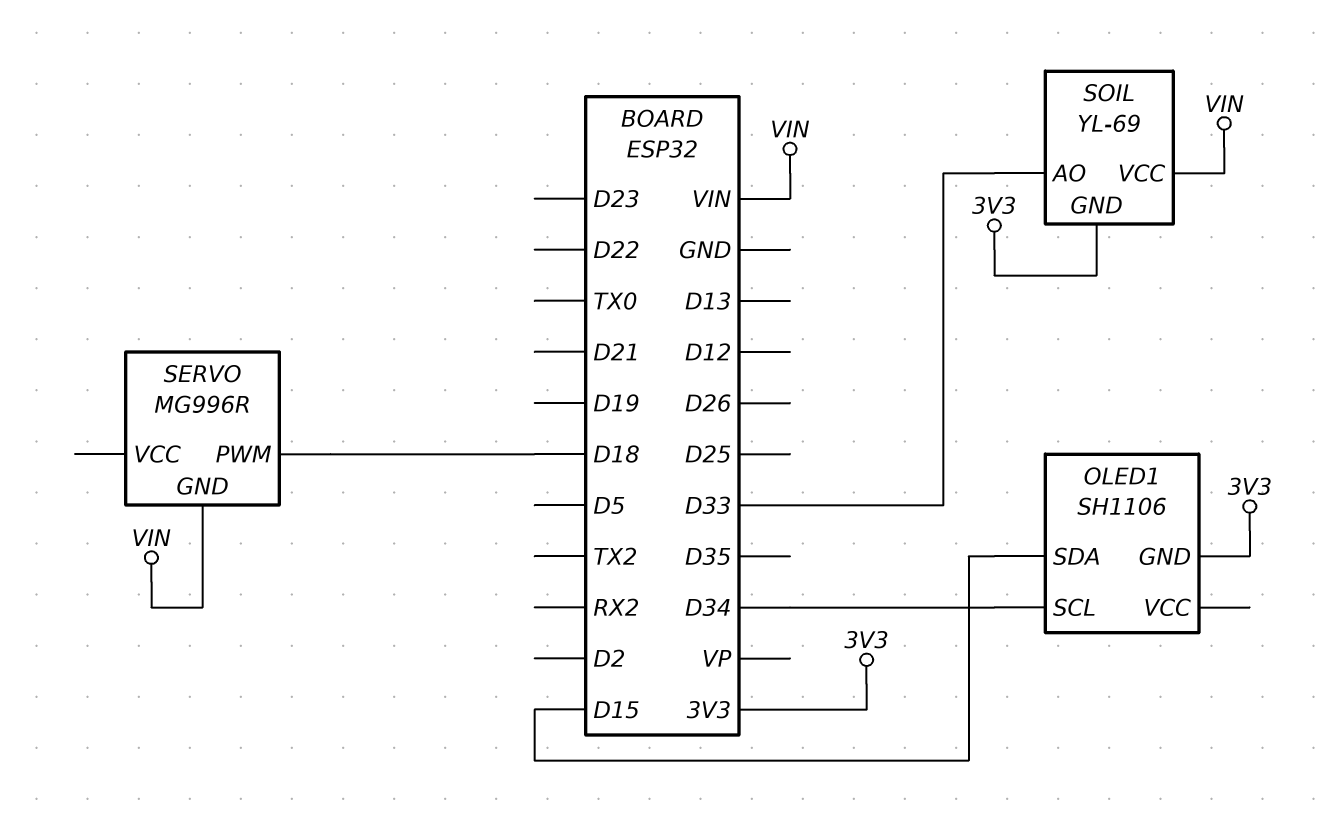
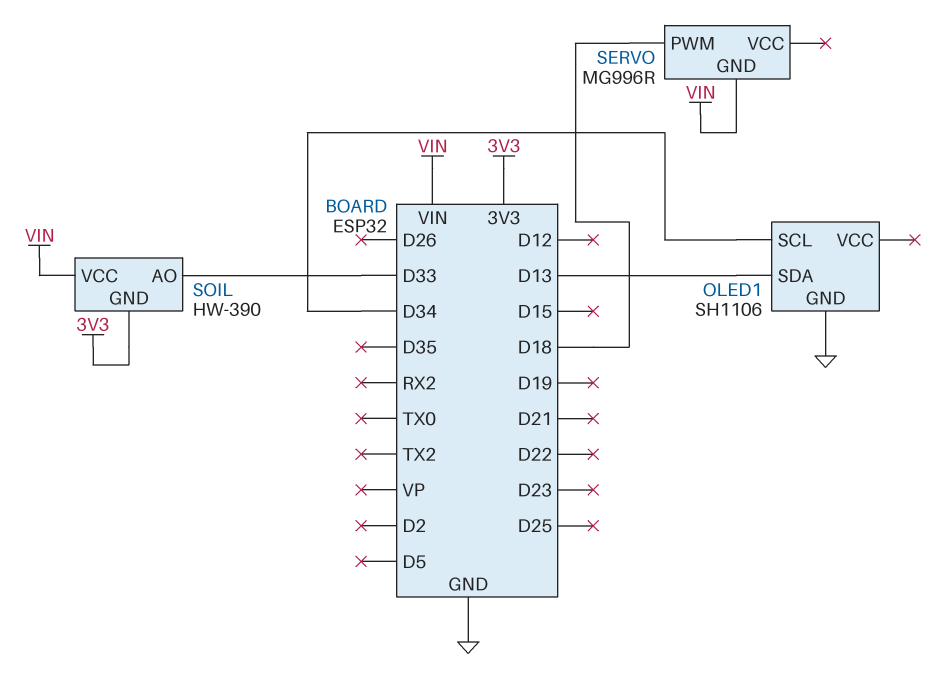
OLED1 pin GND: 3V3 -> GND
OLED1 pin SDA: D15 -> D13
SOIL: YL-69 -> HW-390

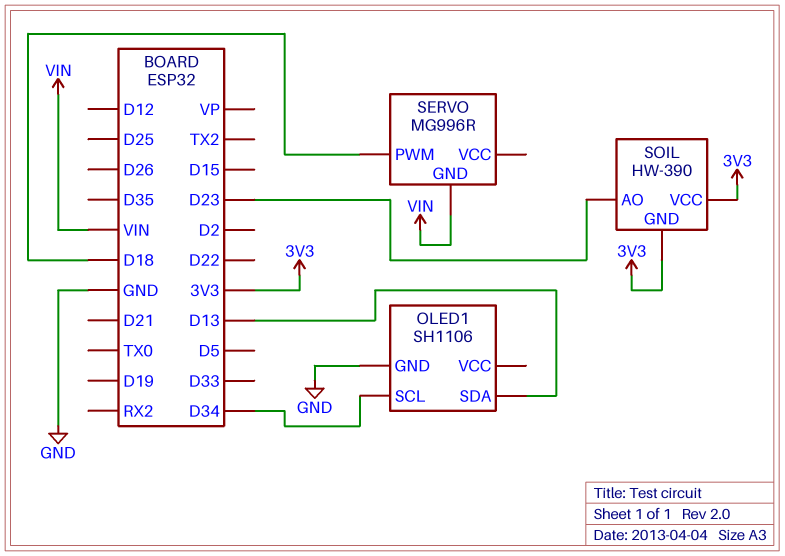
SOIL pin AO: D33 -> D23
SOIL pin VCC: VIN -> 3V3

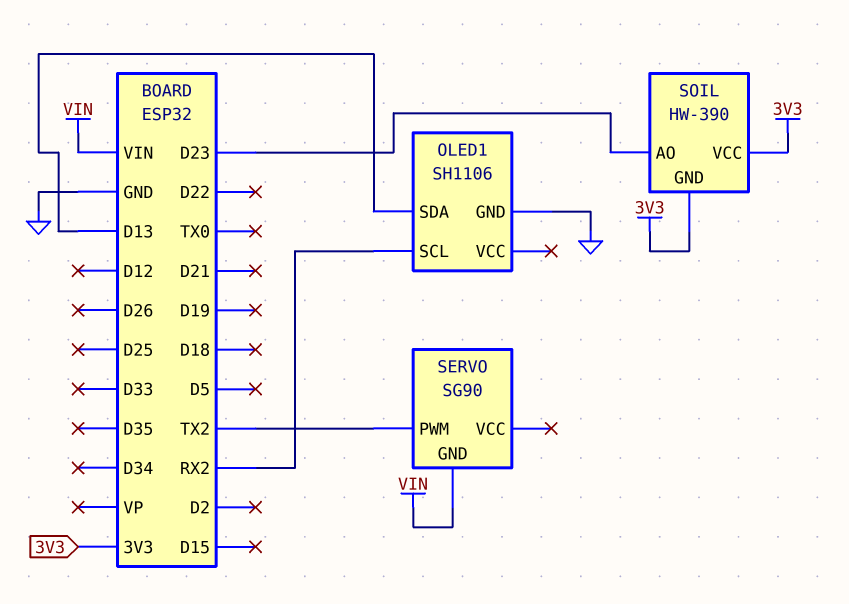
OLED1 pin SCL: D34 -> RX2
SERVO: MG996R -> SG90
SERVO pin PWM: D18 -> TX2

